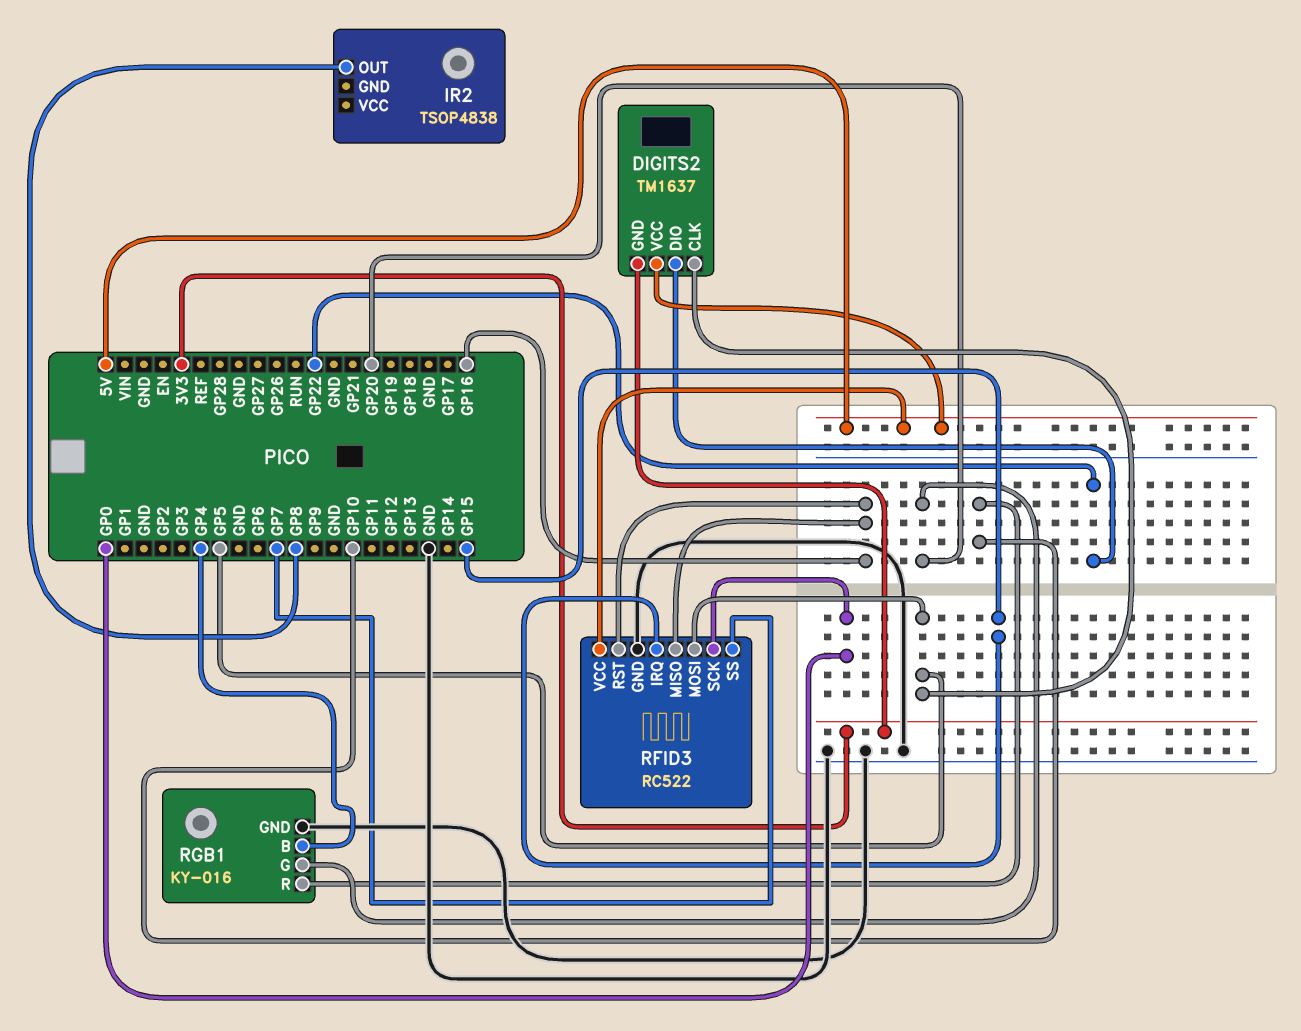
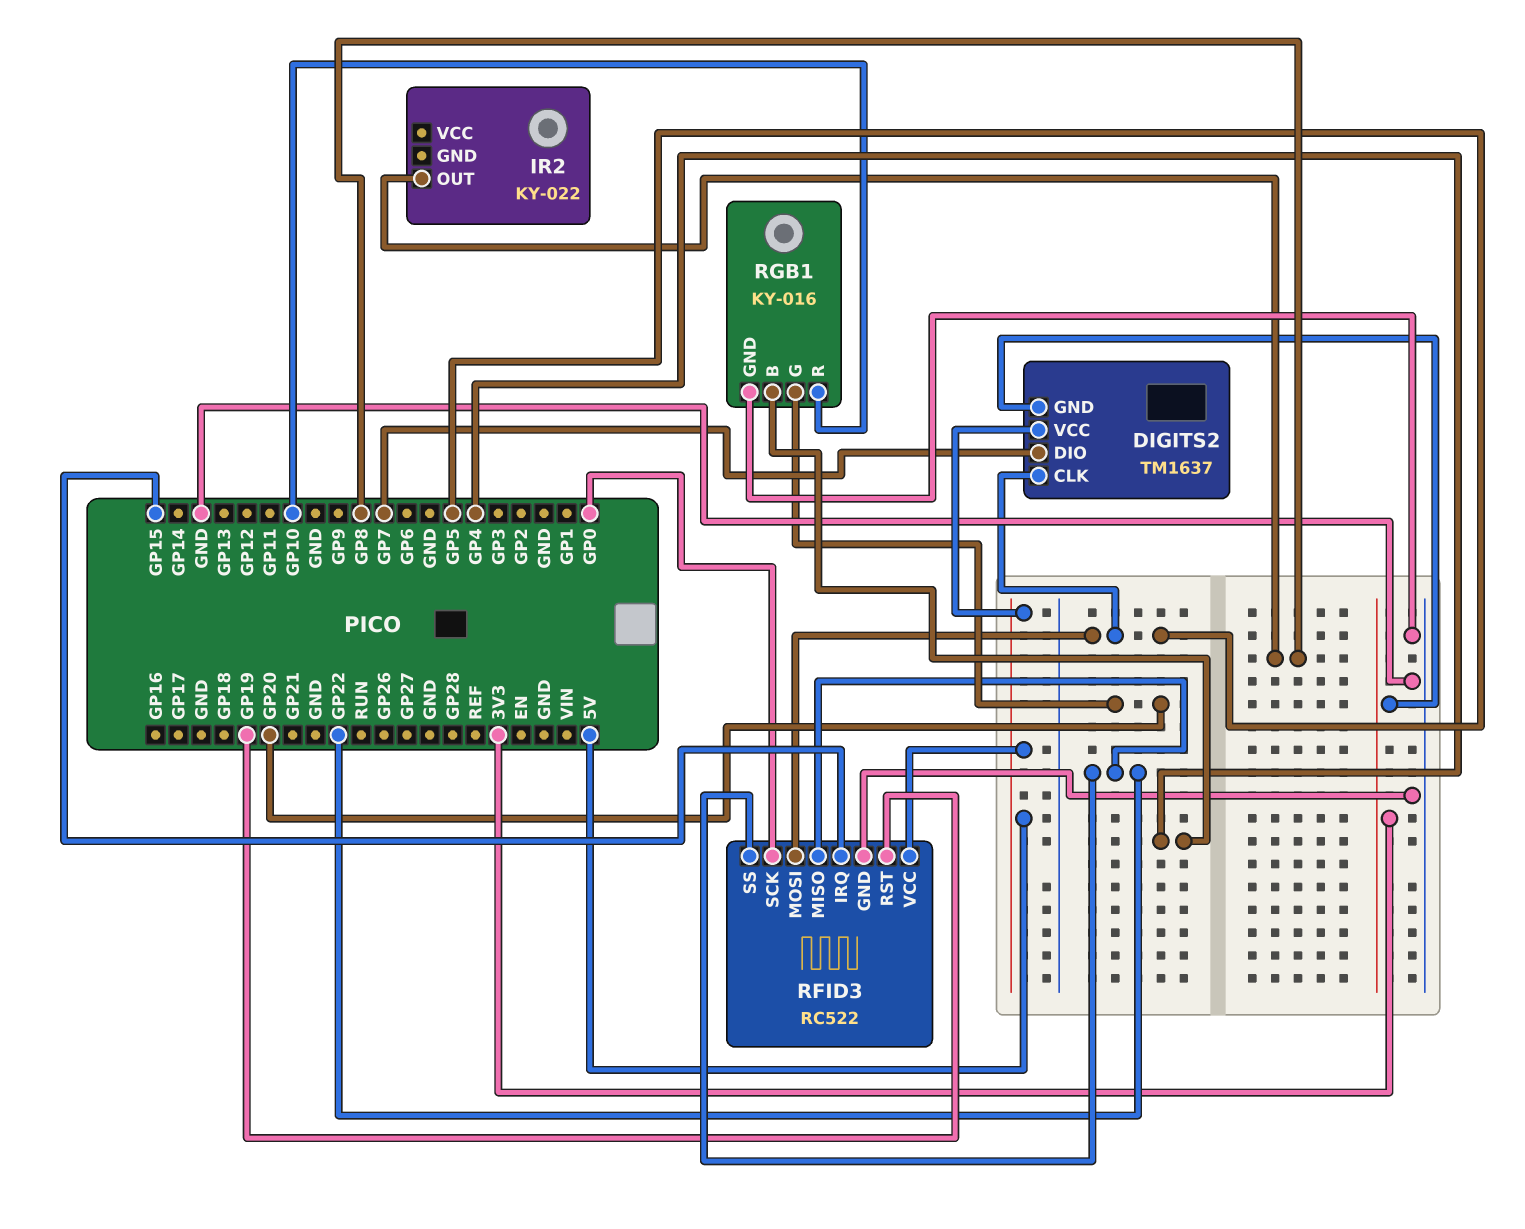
DIGITS2 pin DIO: GP22 -> GP7
IR2: TSOP4838 -> KY-022
RFID3 pin MISO: GP16 -> GP22
RFID3 pin RST: GP16 -> GP19
RFID3 pin SS: GP7 -> GP22

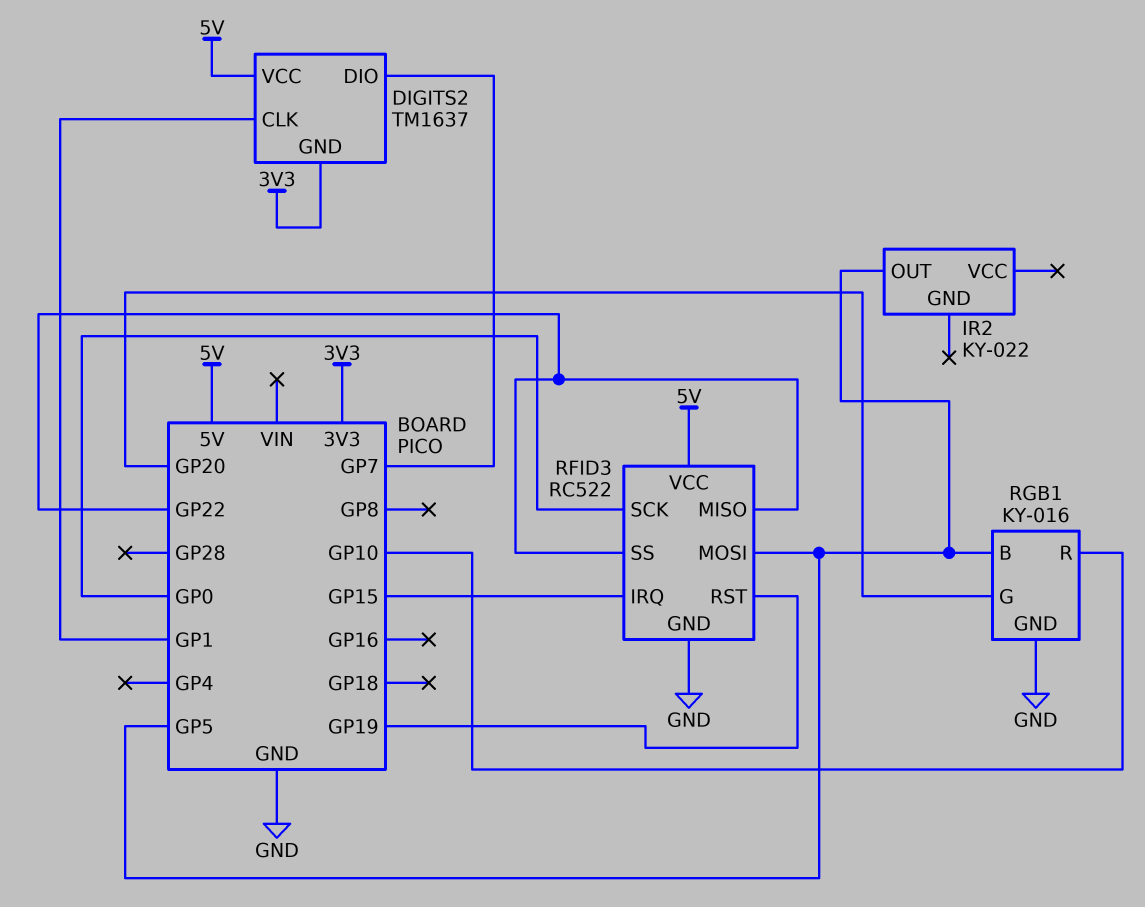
DIGITS2 pin CLK: GP5 -> GP1
IR2 pin OUT: GP8 -> GP5
RGB1 pin B: GP4 -> GP5

